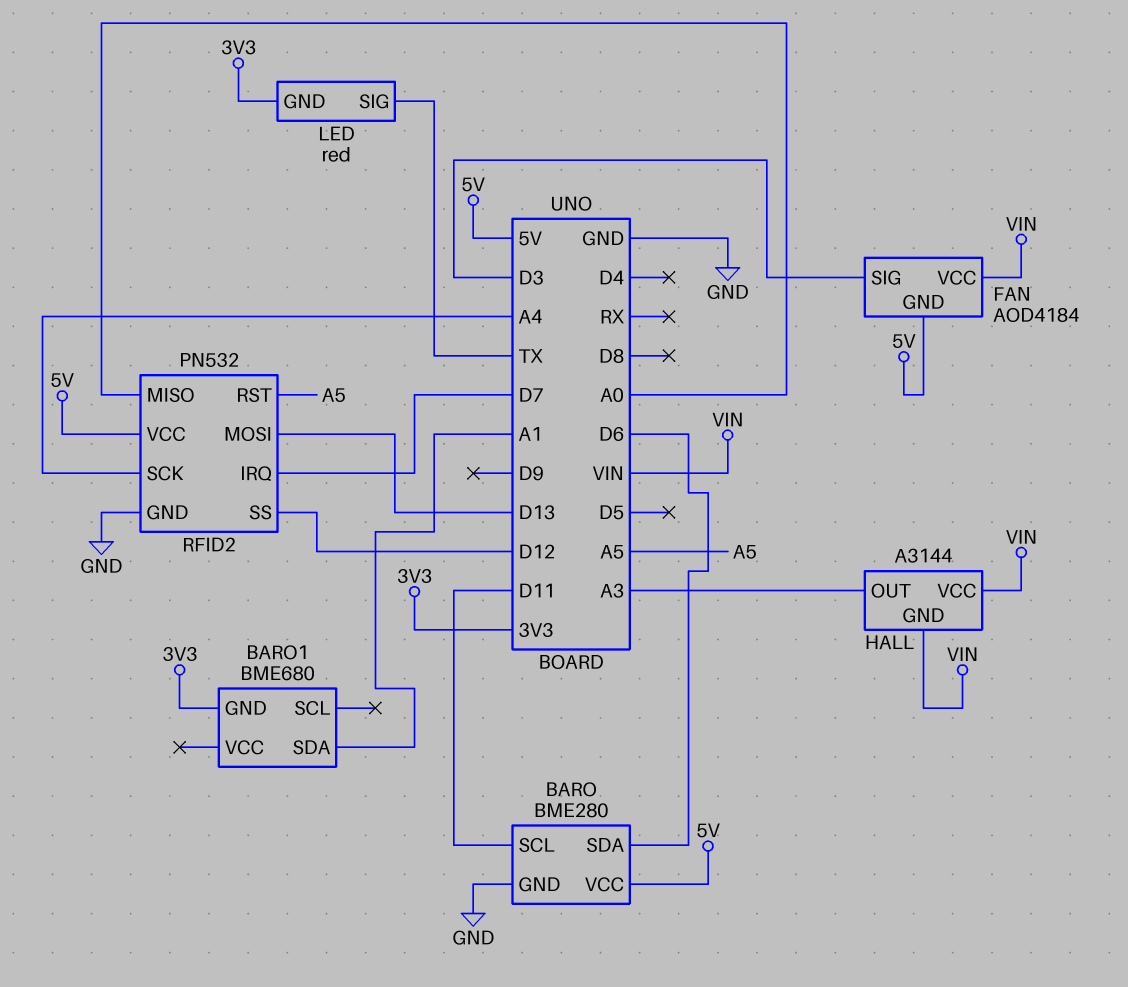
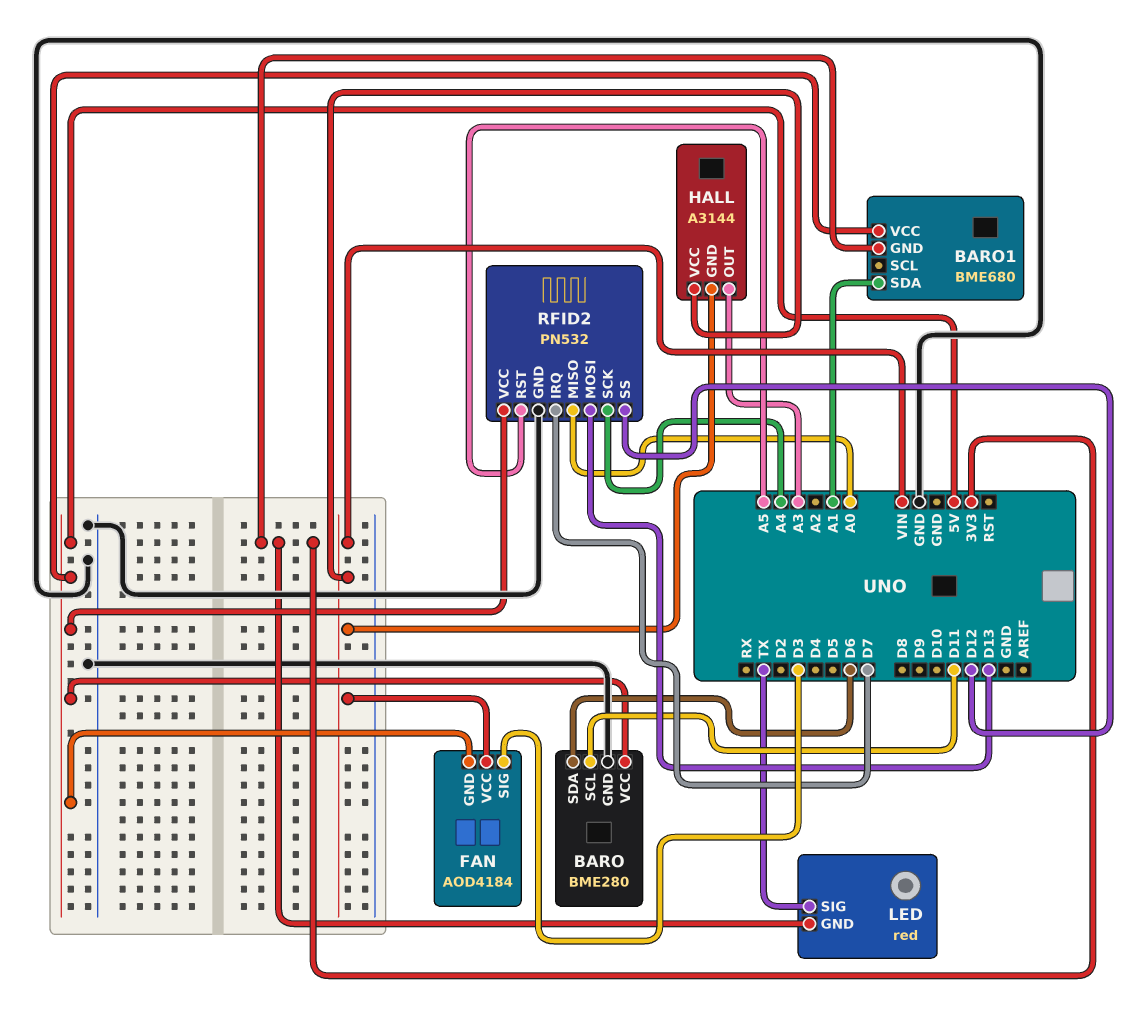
BARO1 pin VCC: none -> 5V

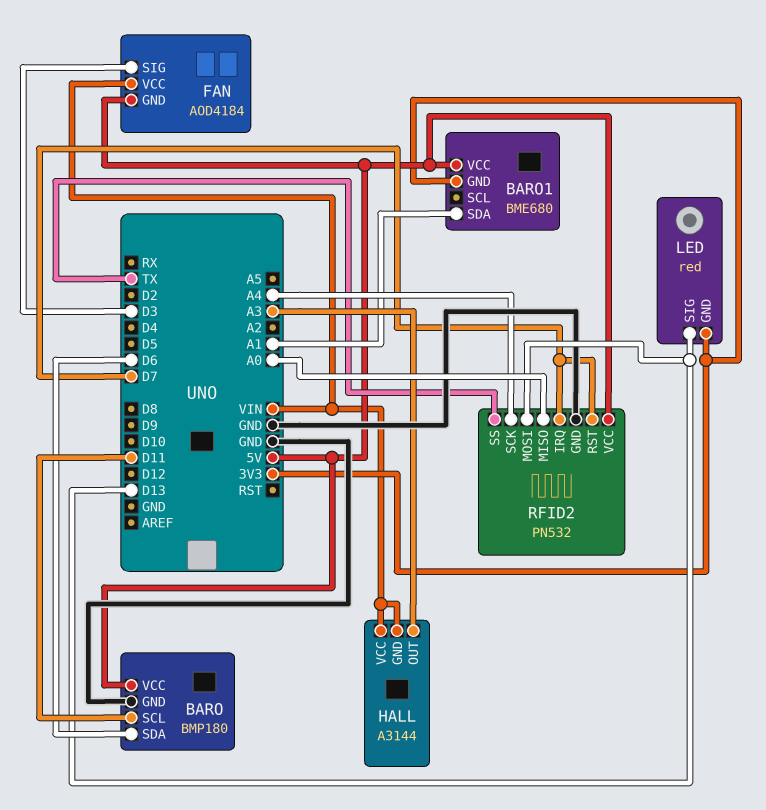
BARO: BME280 -> BMP180
LED pin SIG: TX -> D13
RFID2 pin RST: A5 -> D7
RFID2 pin SS: D12 -> TX

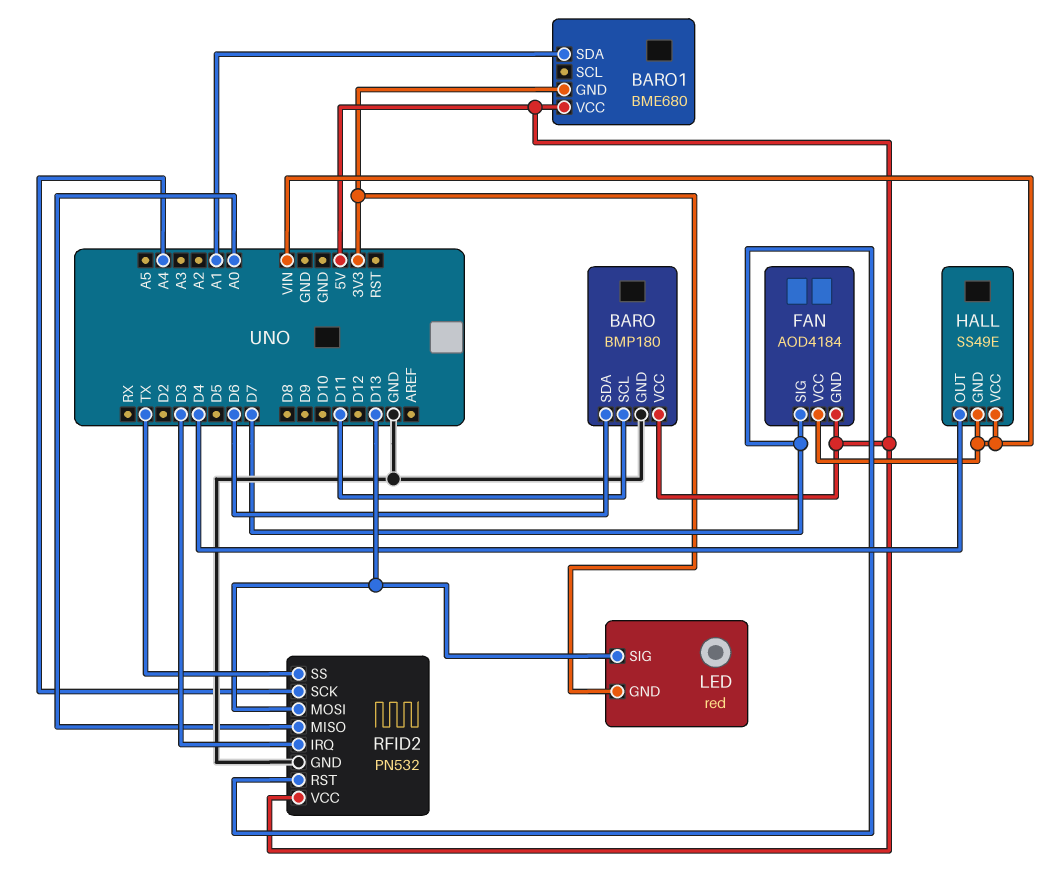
FAN pin SIG: D3 -> D7
HALL: A3144 -> SS49E
HALL pin OUT: A3 -> D4
RFID2 pin IRQ: D7 -> D3

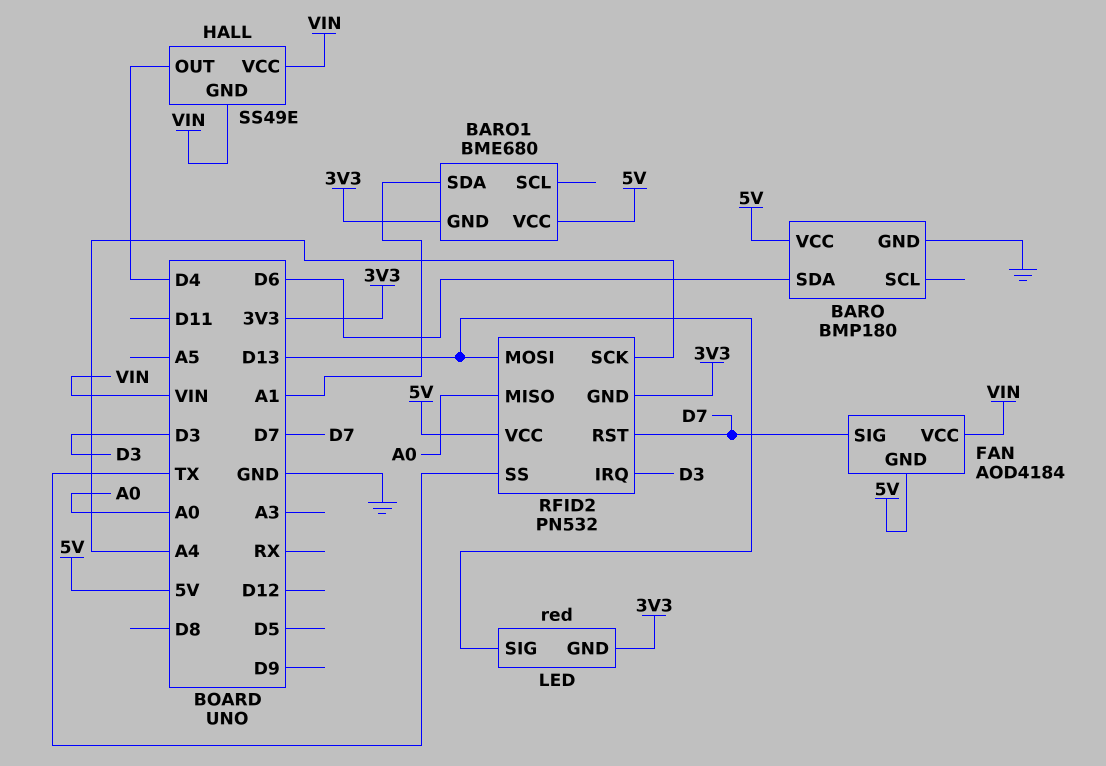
BARO pin SCL: D11 -> none
RFID2 pin GND: GND -> 3V3

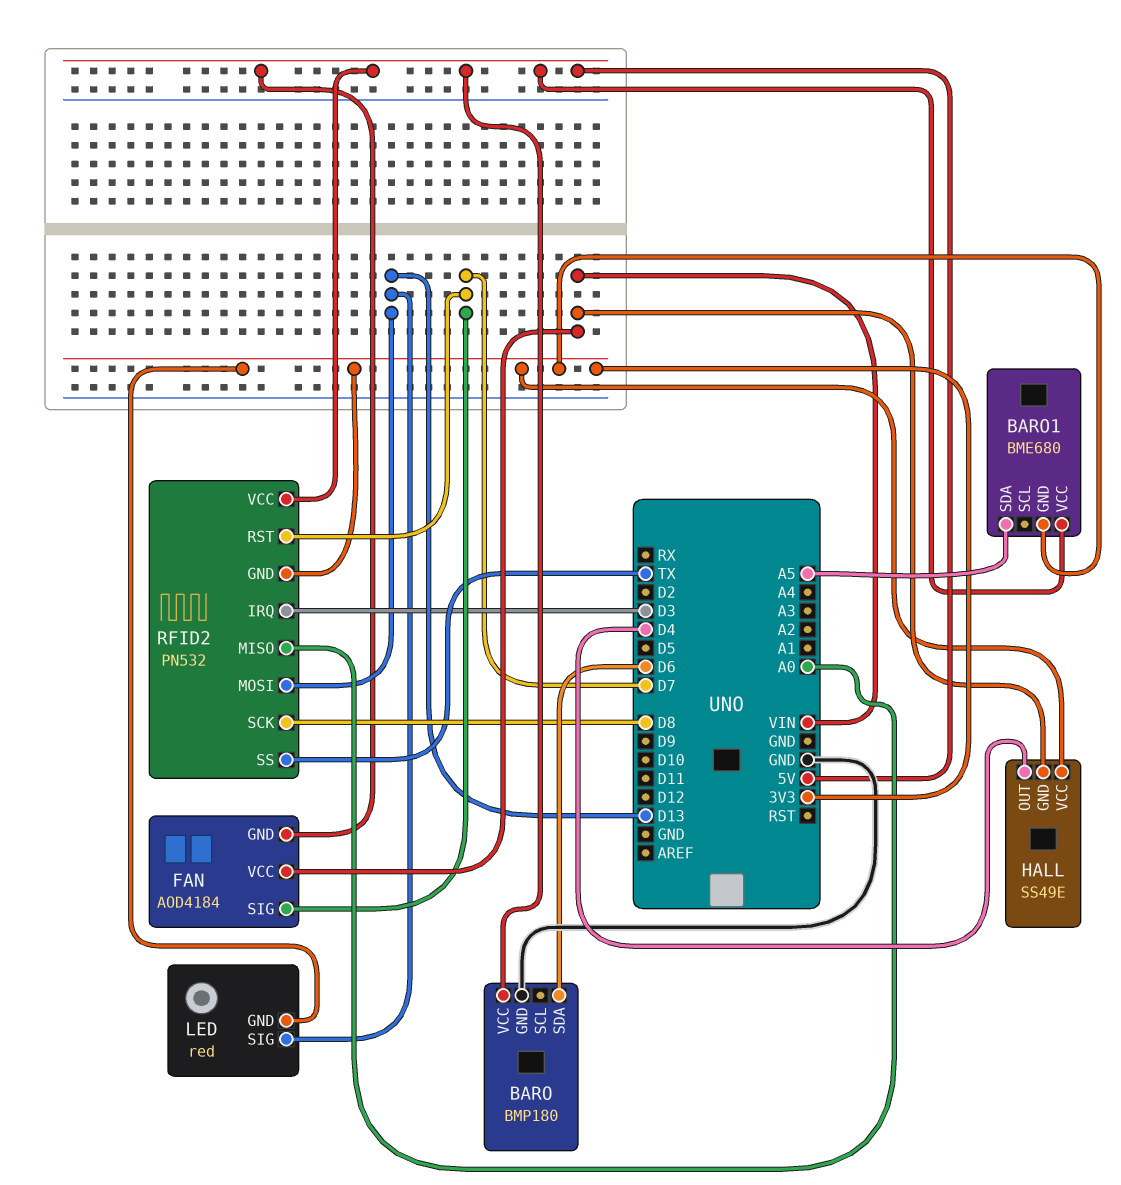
BARO1 pin SDA: A1 -> A5
HALL pin VCC: VIN -> 3V3
RFID2 pin SCK: A4 -> D8

